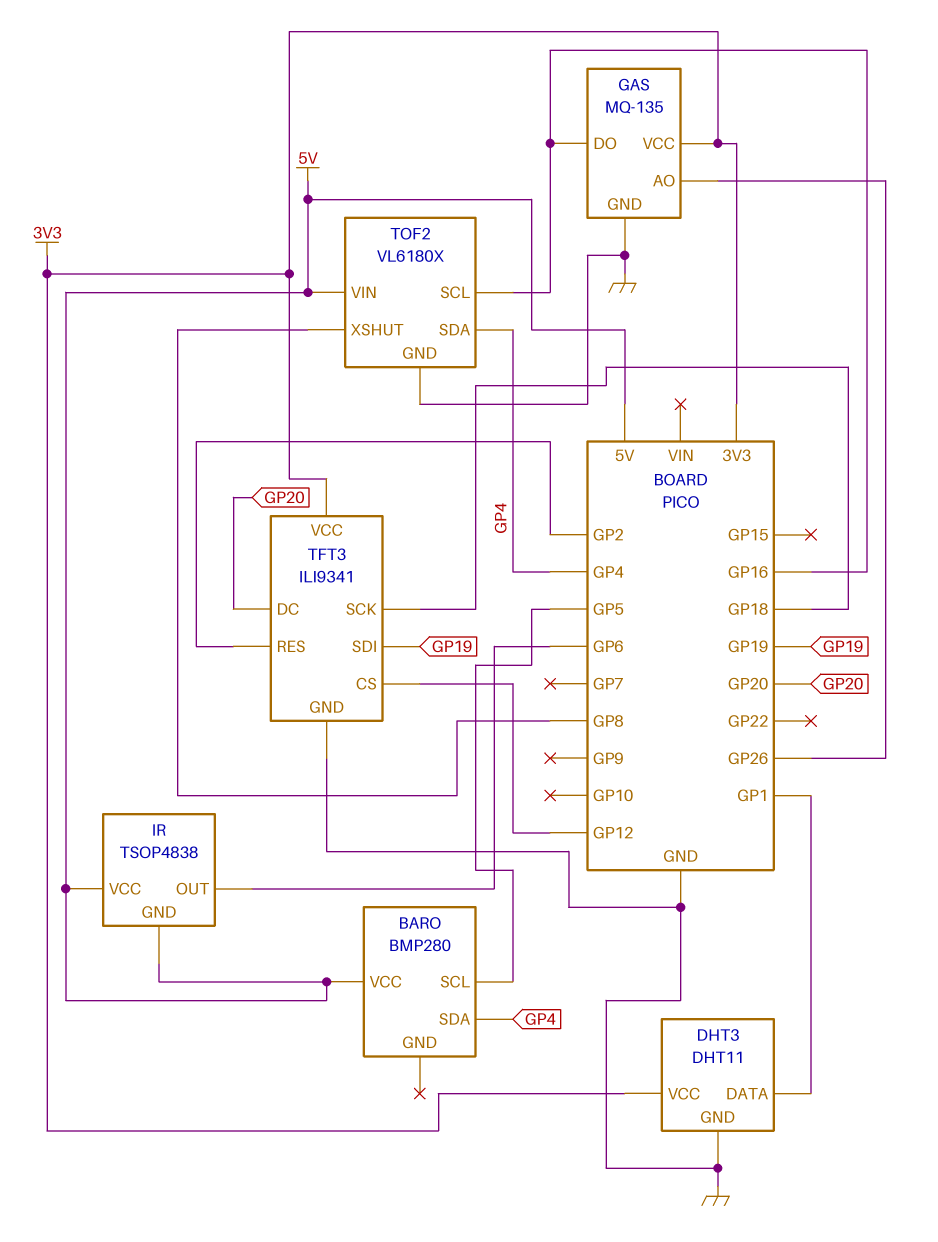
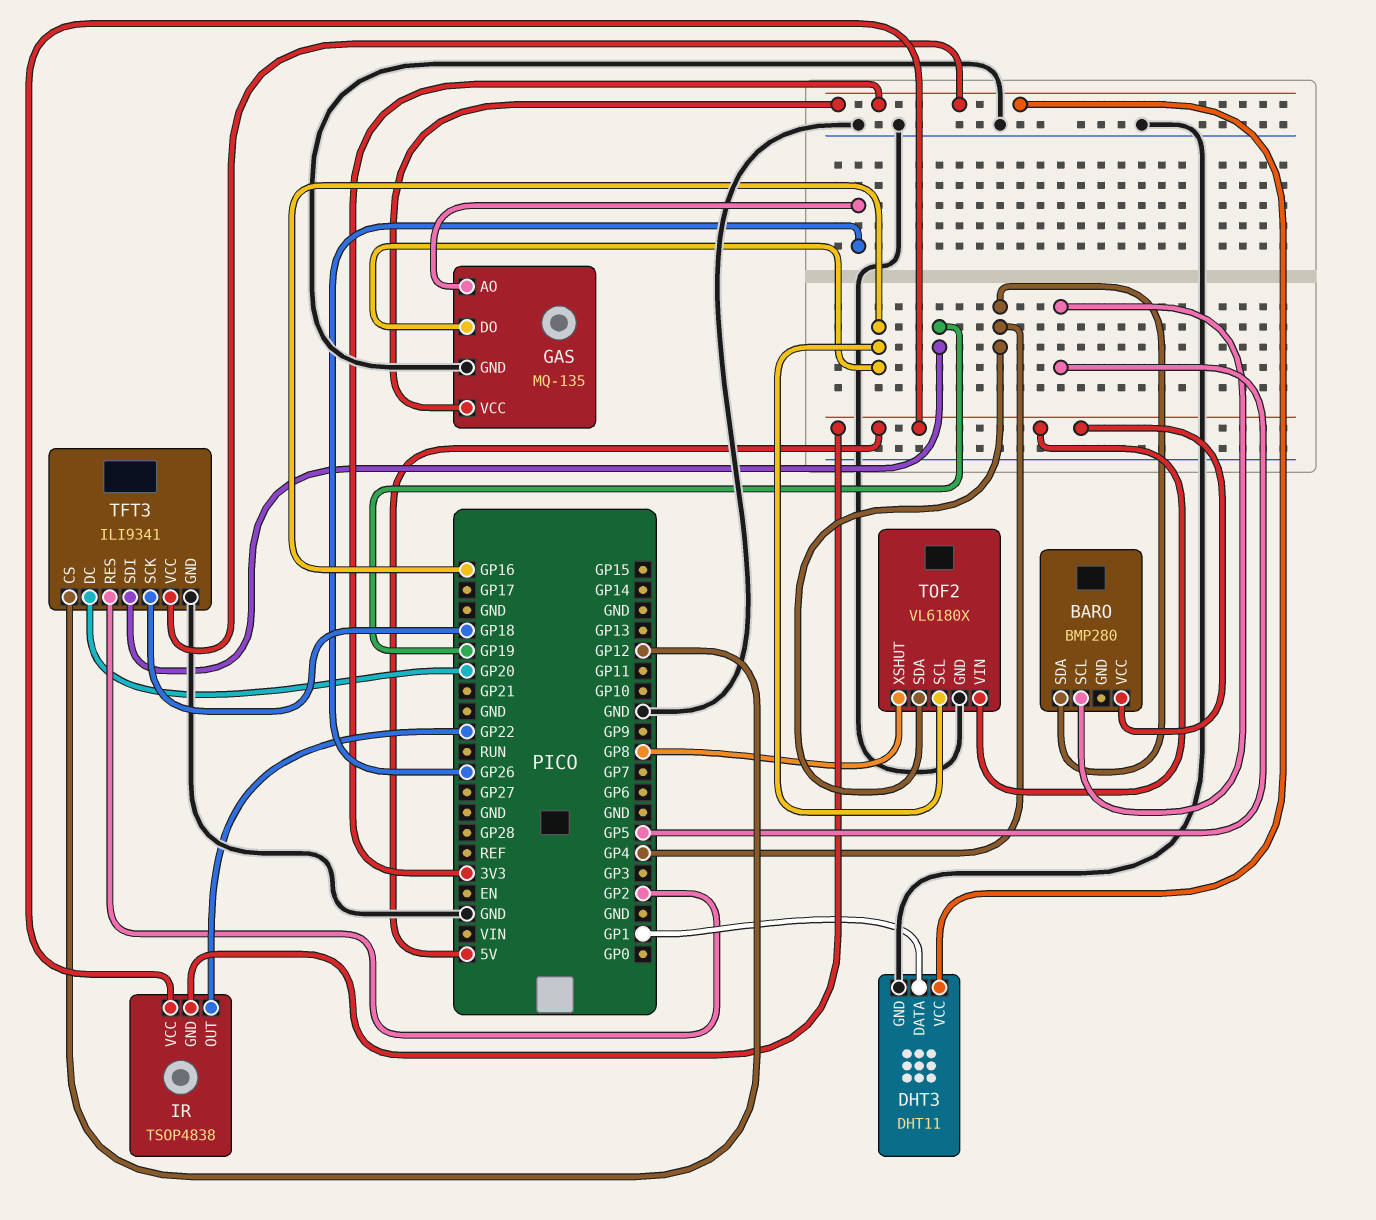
IR pin OUT: GP6 -> GP22

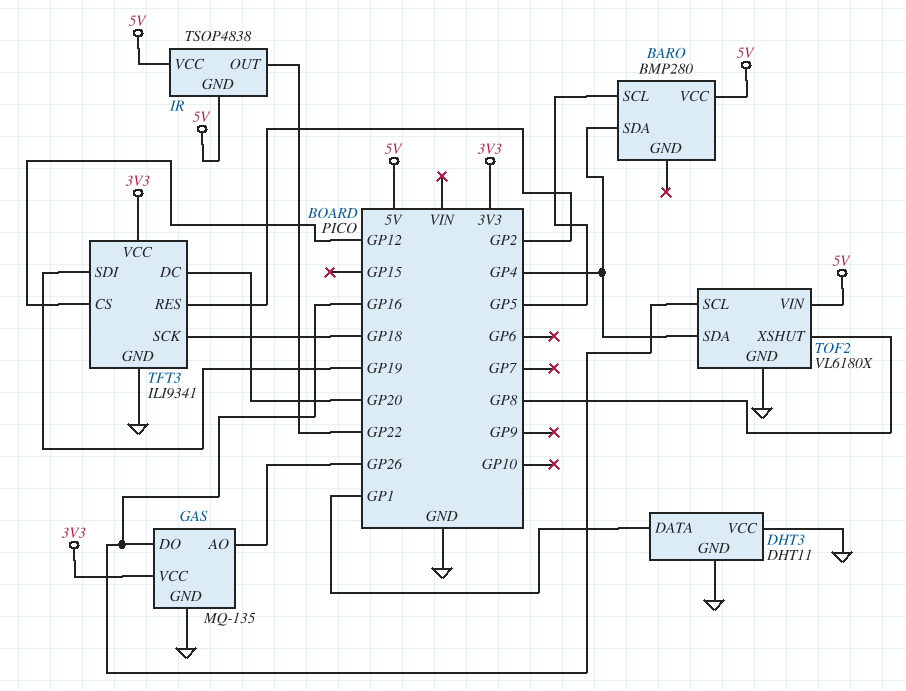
DHT3 pin VCC: 3V3 -> GND

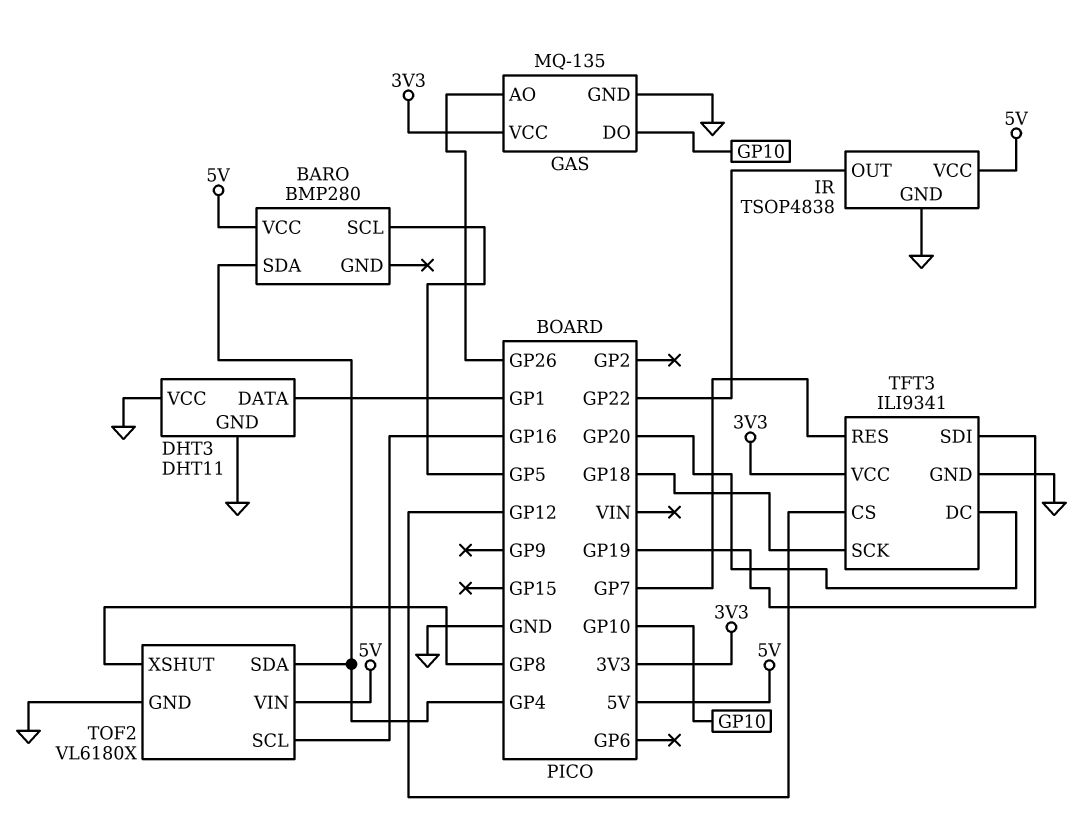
GAS pin DO: GP16 -> GP10
IR pin GND: 5V -> GND
TFT3 pin RES: GP2 -> GP7

